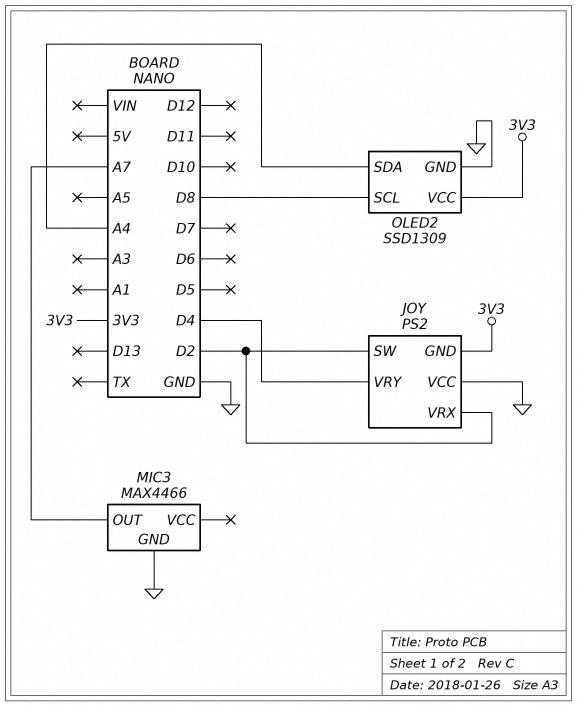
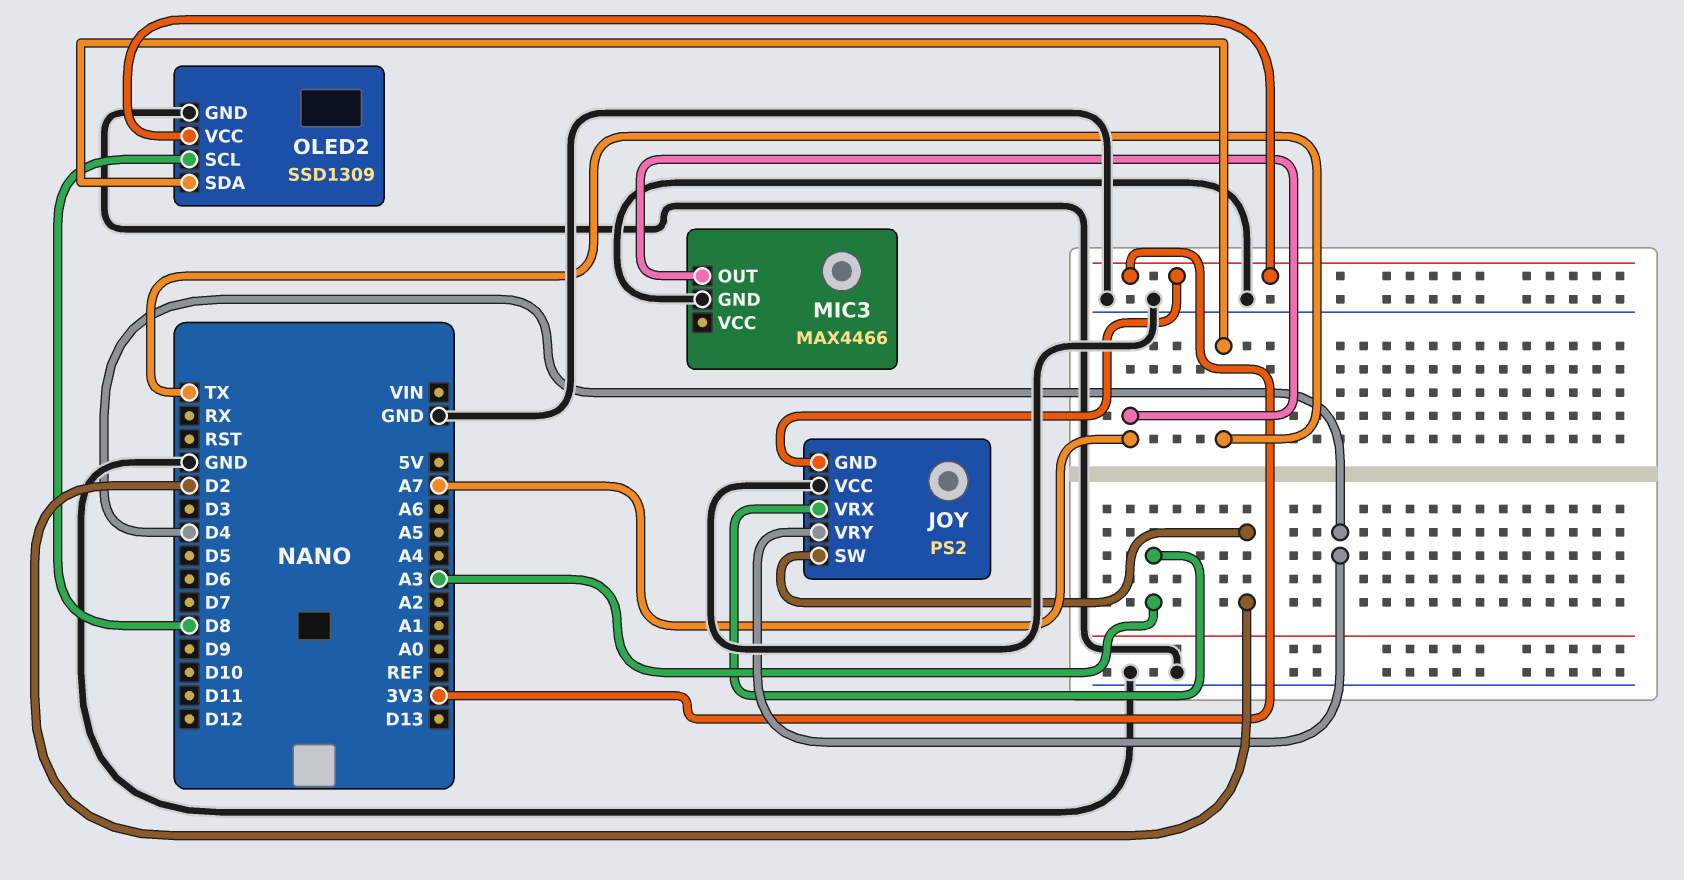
JOY pin VRX: D2 -> A3
OLED2 pin SDA: A4 -> TX

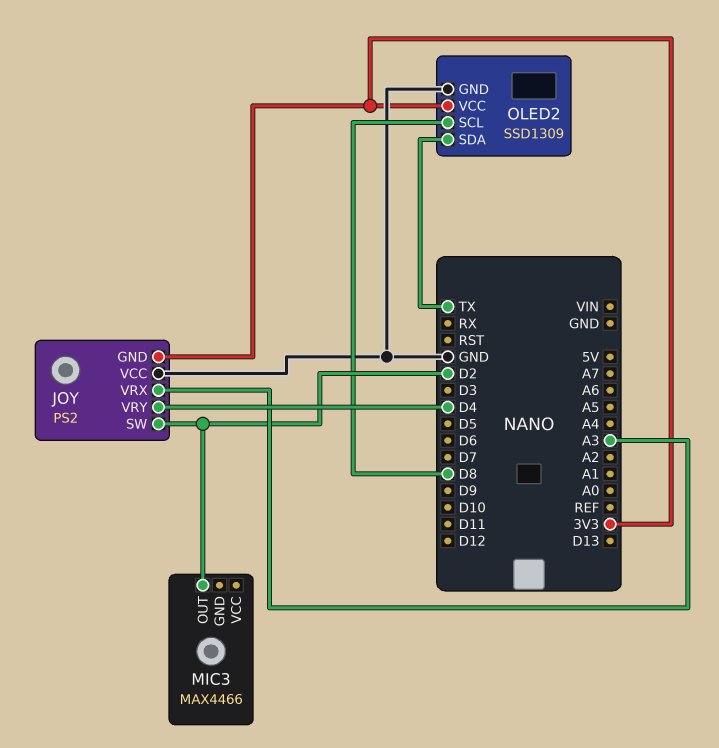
MIC3 pin GND: GND -> none
MIC3 pin OUT: A7 -> D2

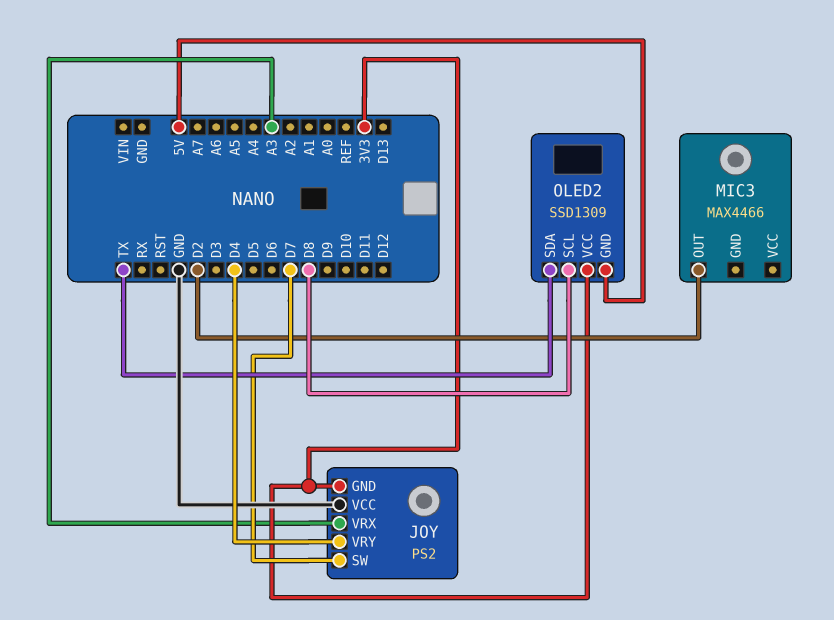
JOY pin SW: D2 -> D7
OLED2 pin GND: GND -> 5V

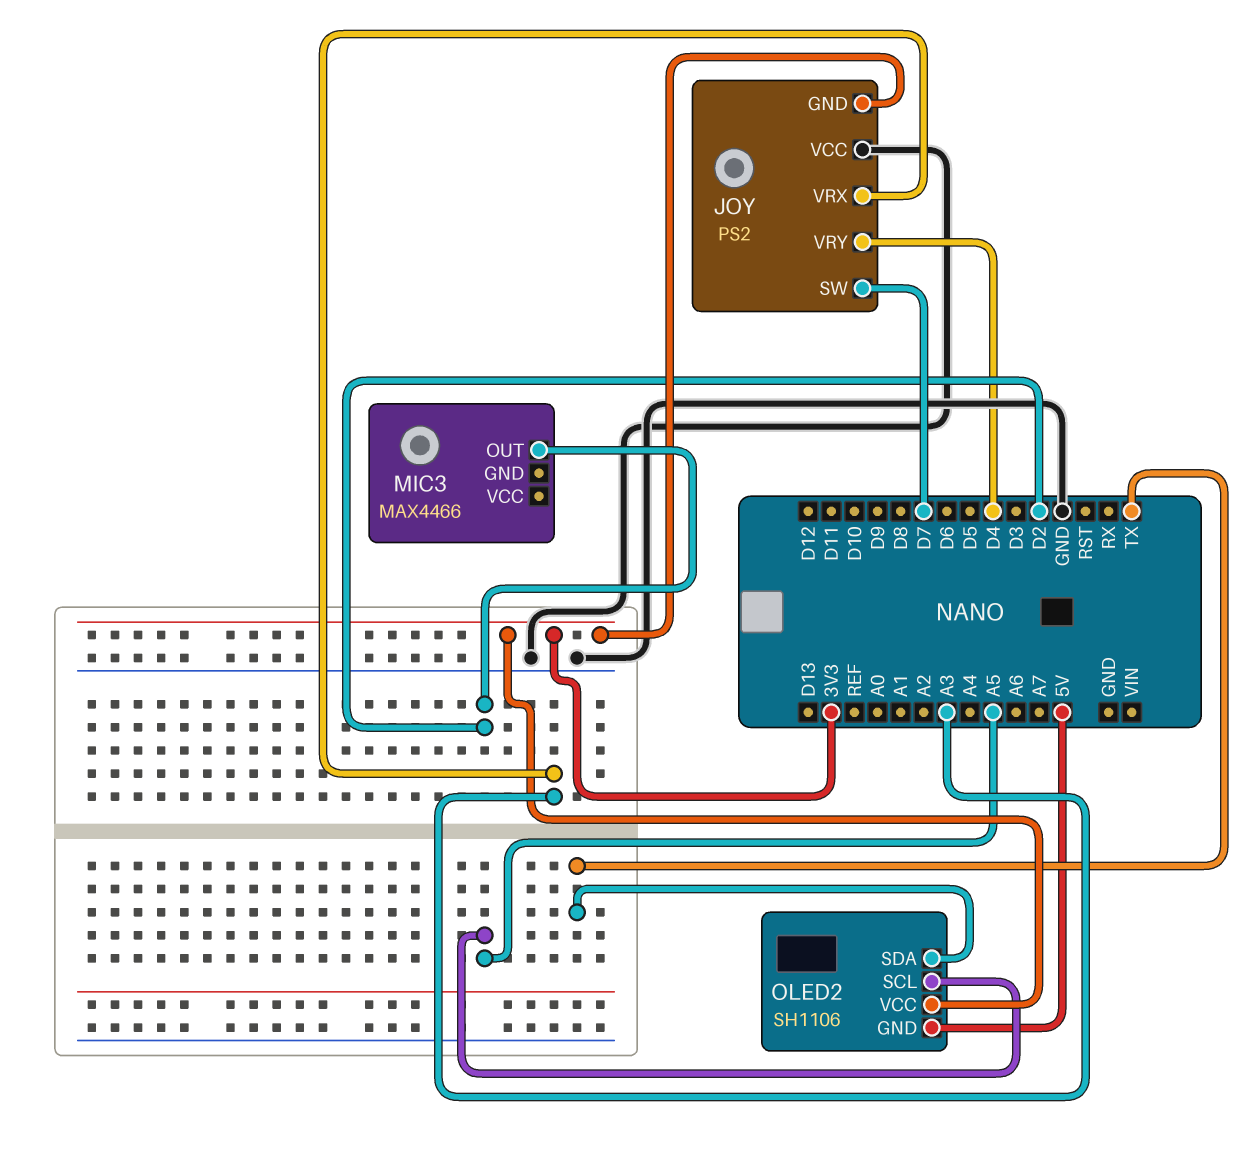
OLED2: SSD1309 -> SH1106
OLED2 pin SCL: D8 -> A5

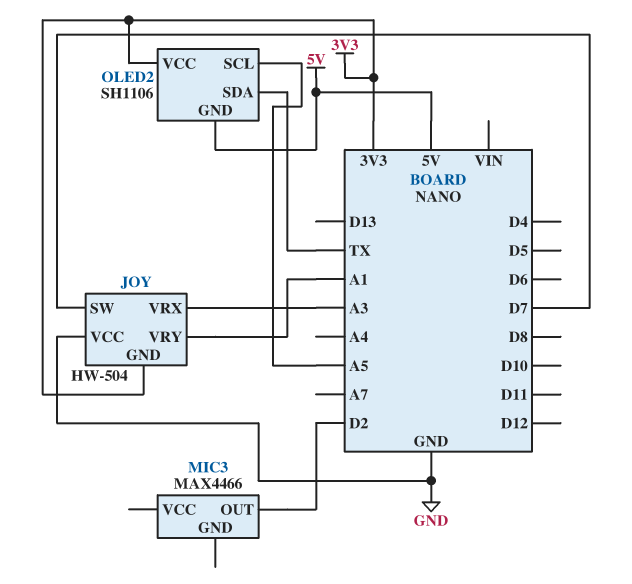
JOY: PS2 -> HW-504
JOY pin VRY: D4 -> A1

